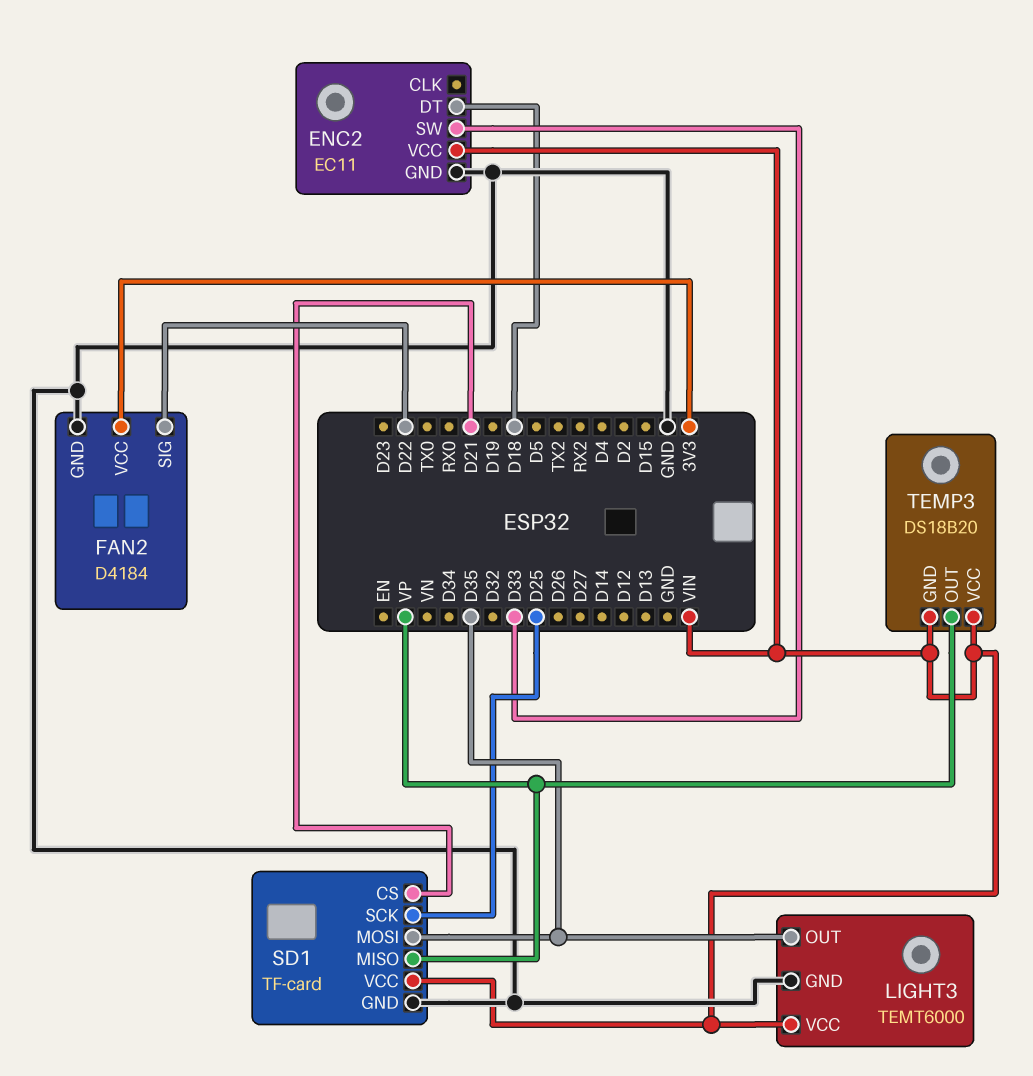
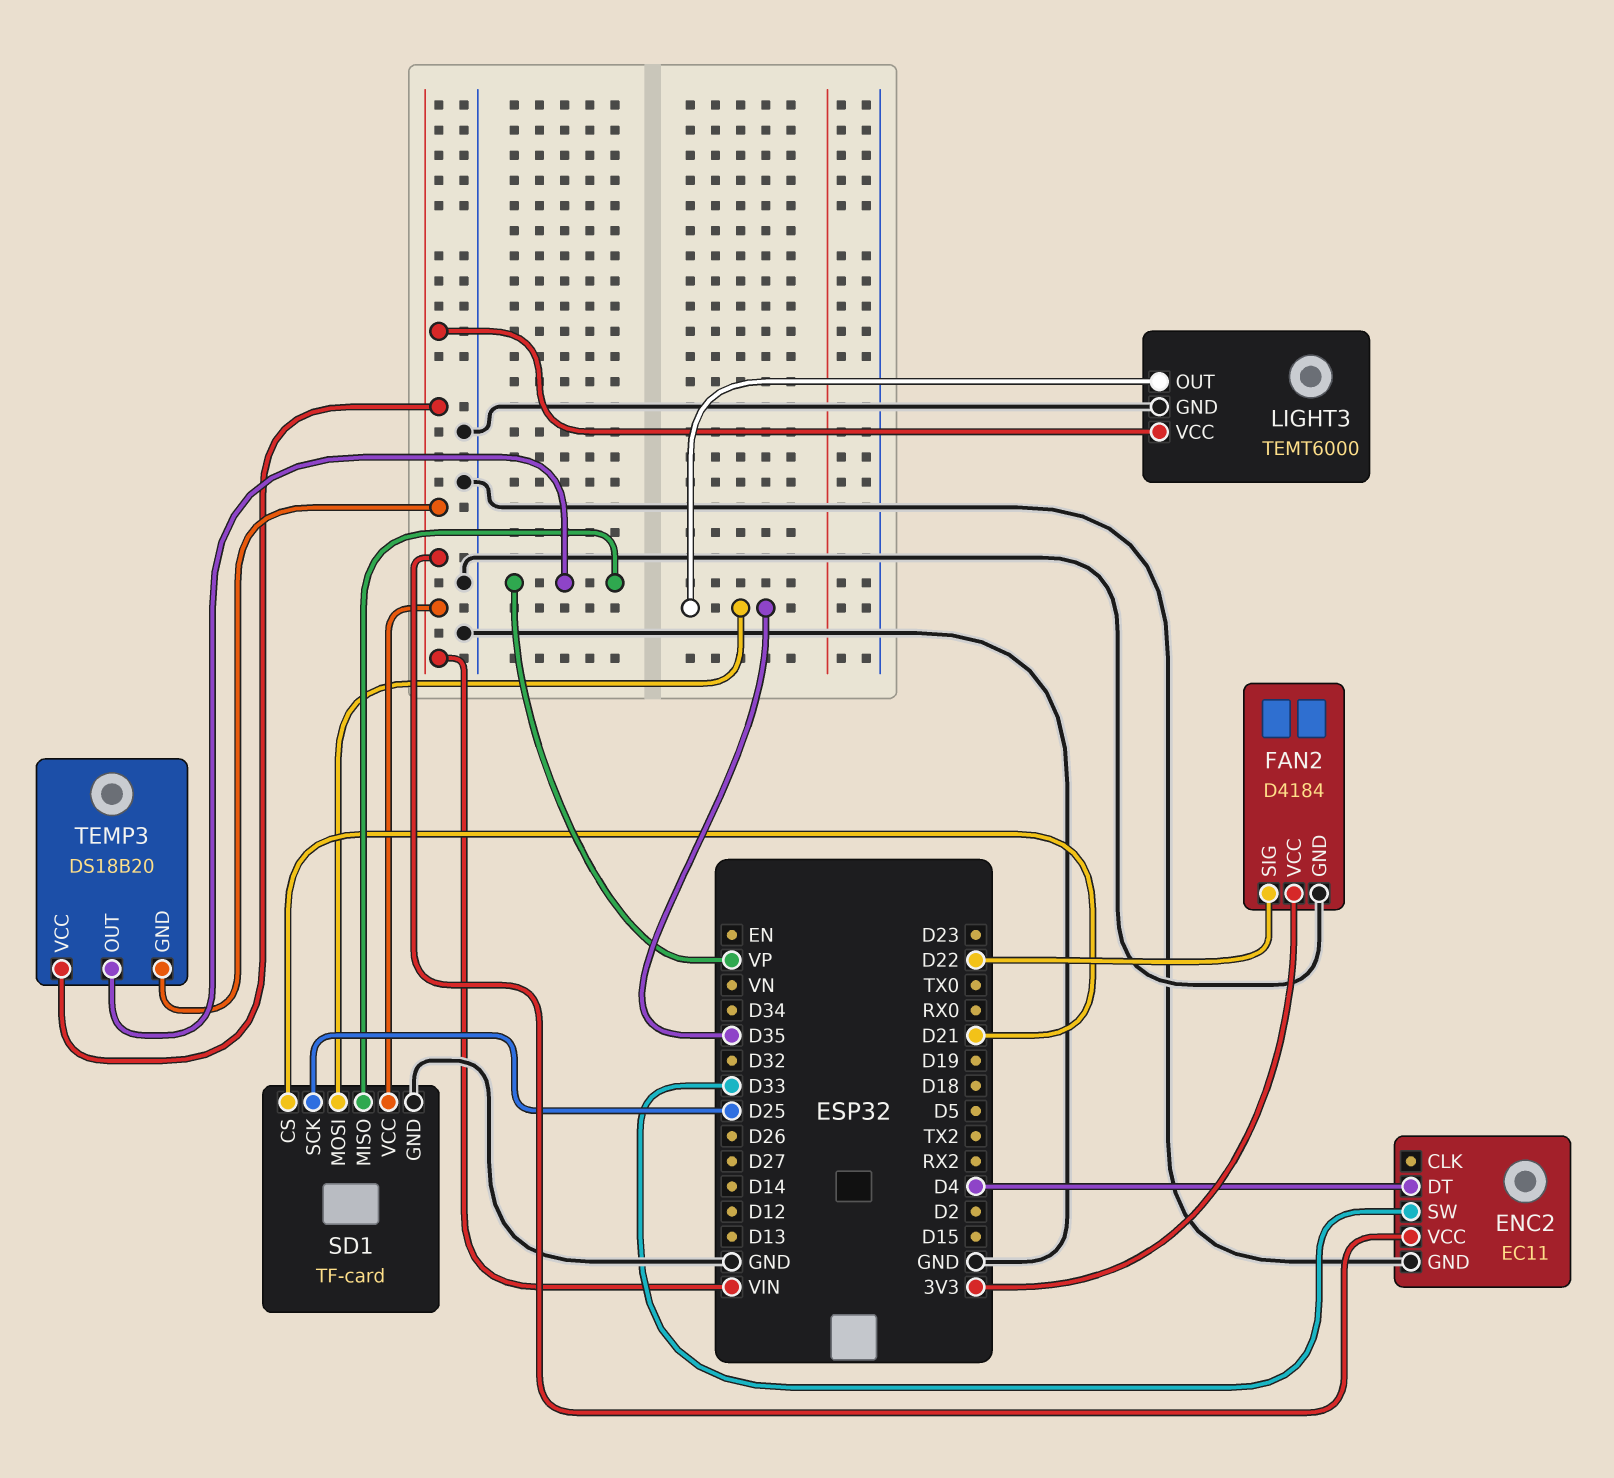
ENC2 pin DT: D18 -> D4

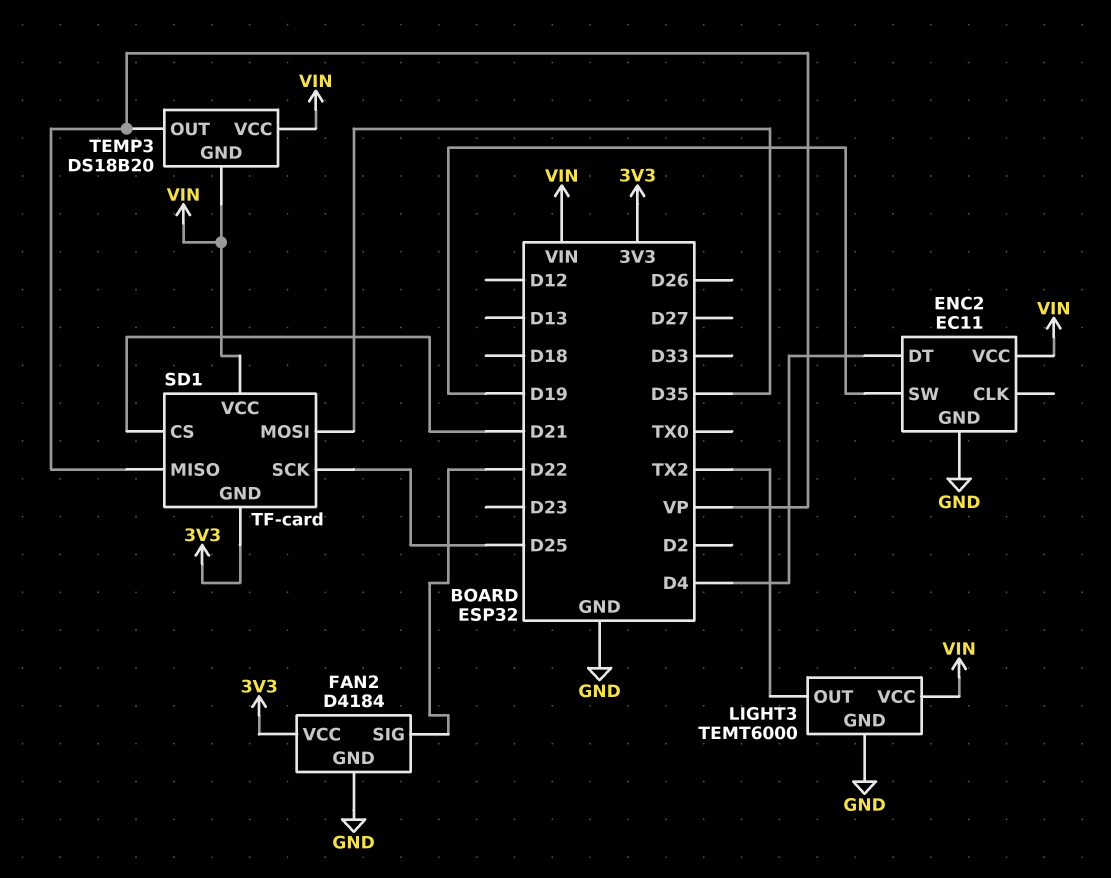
ENC2 pin SW: D33 -> D19
LIGHT3 pin OUT: D35 -> TX2
SD1 pin GND: GND -> 3V3

